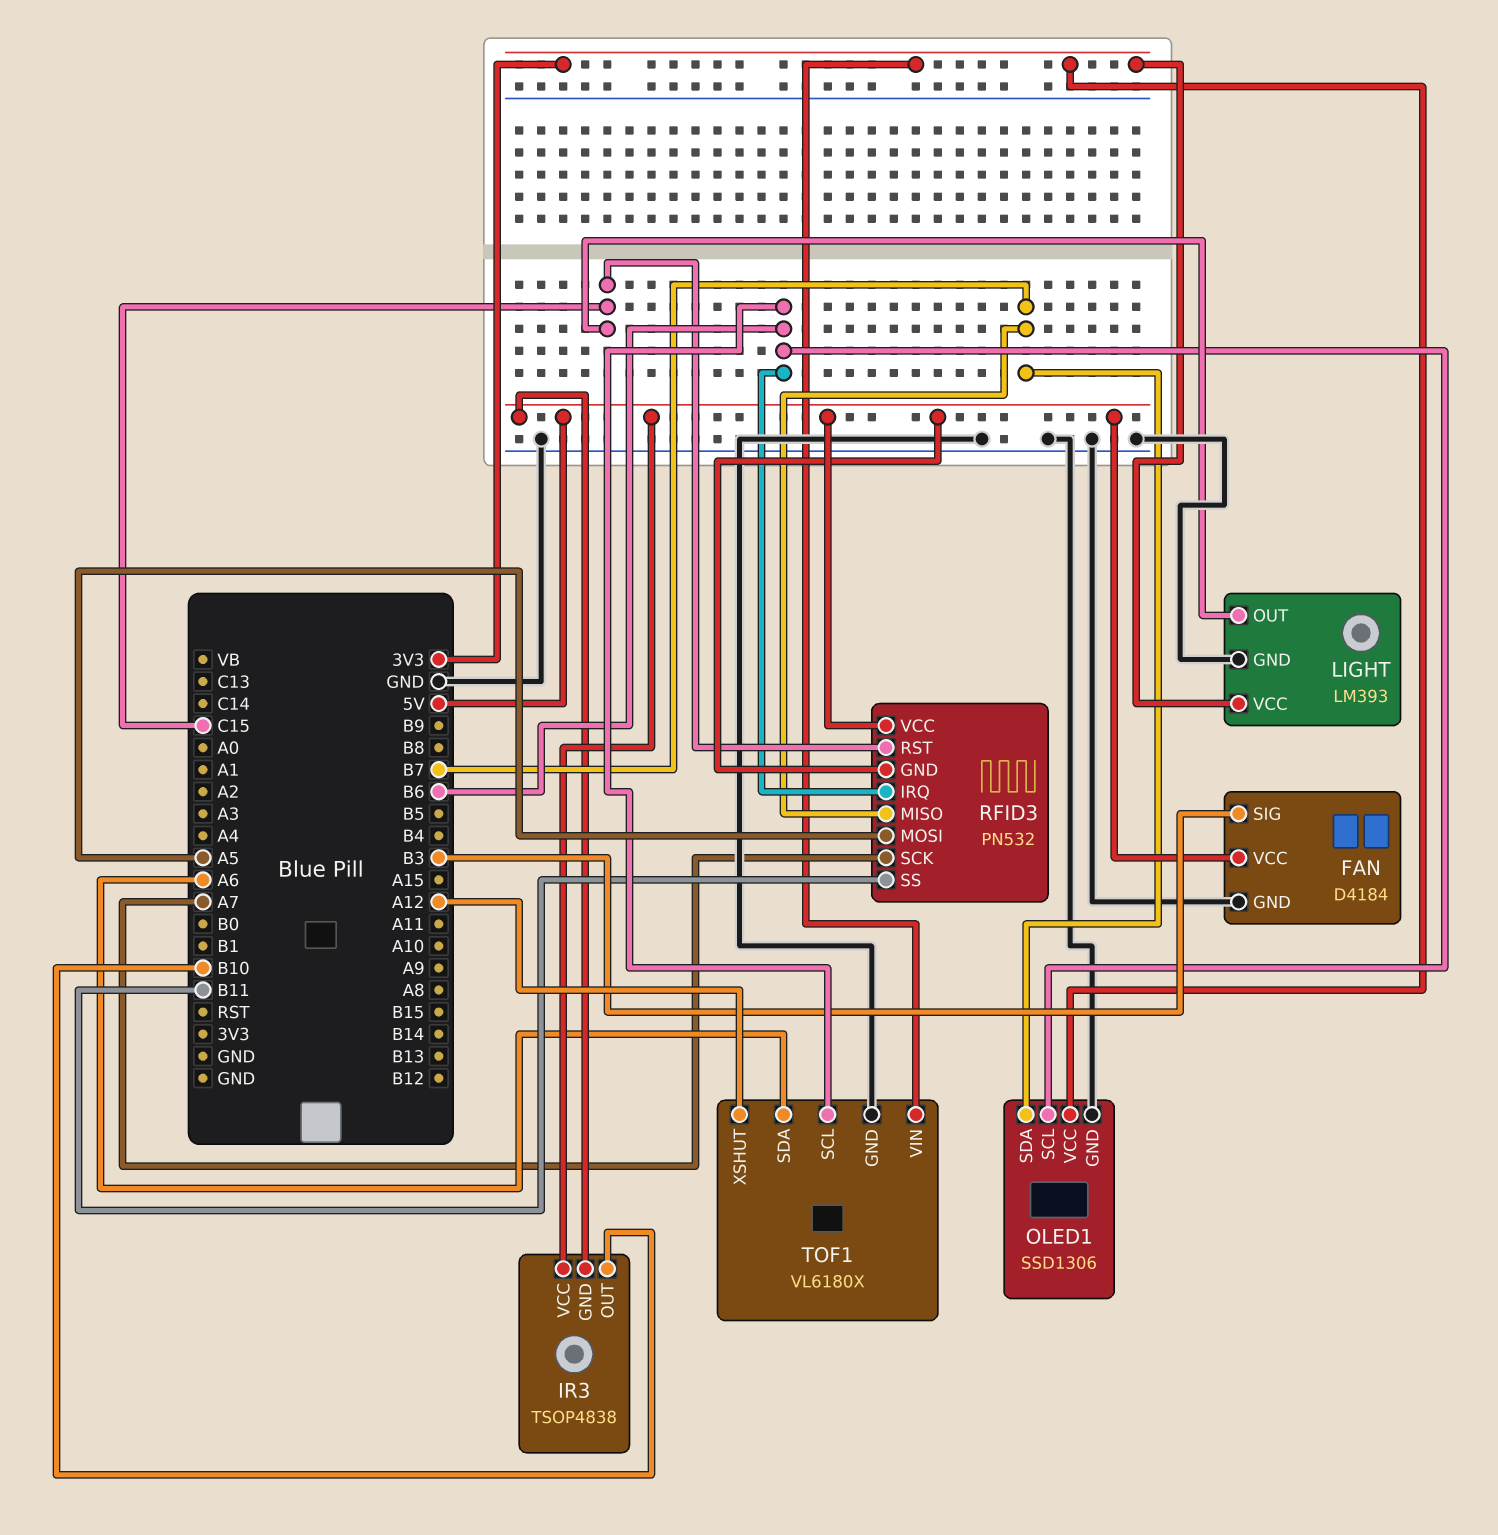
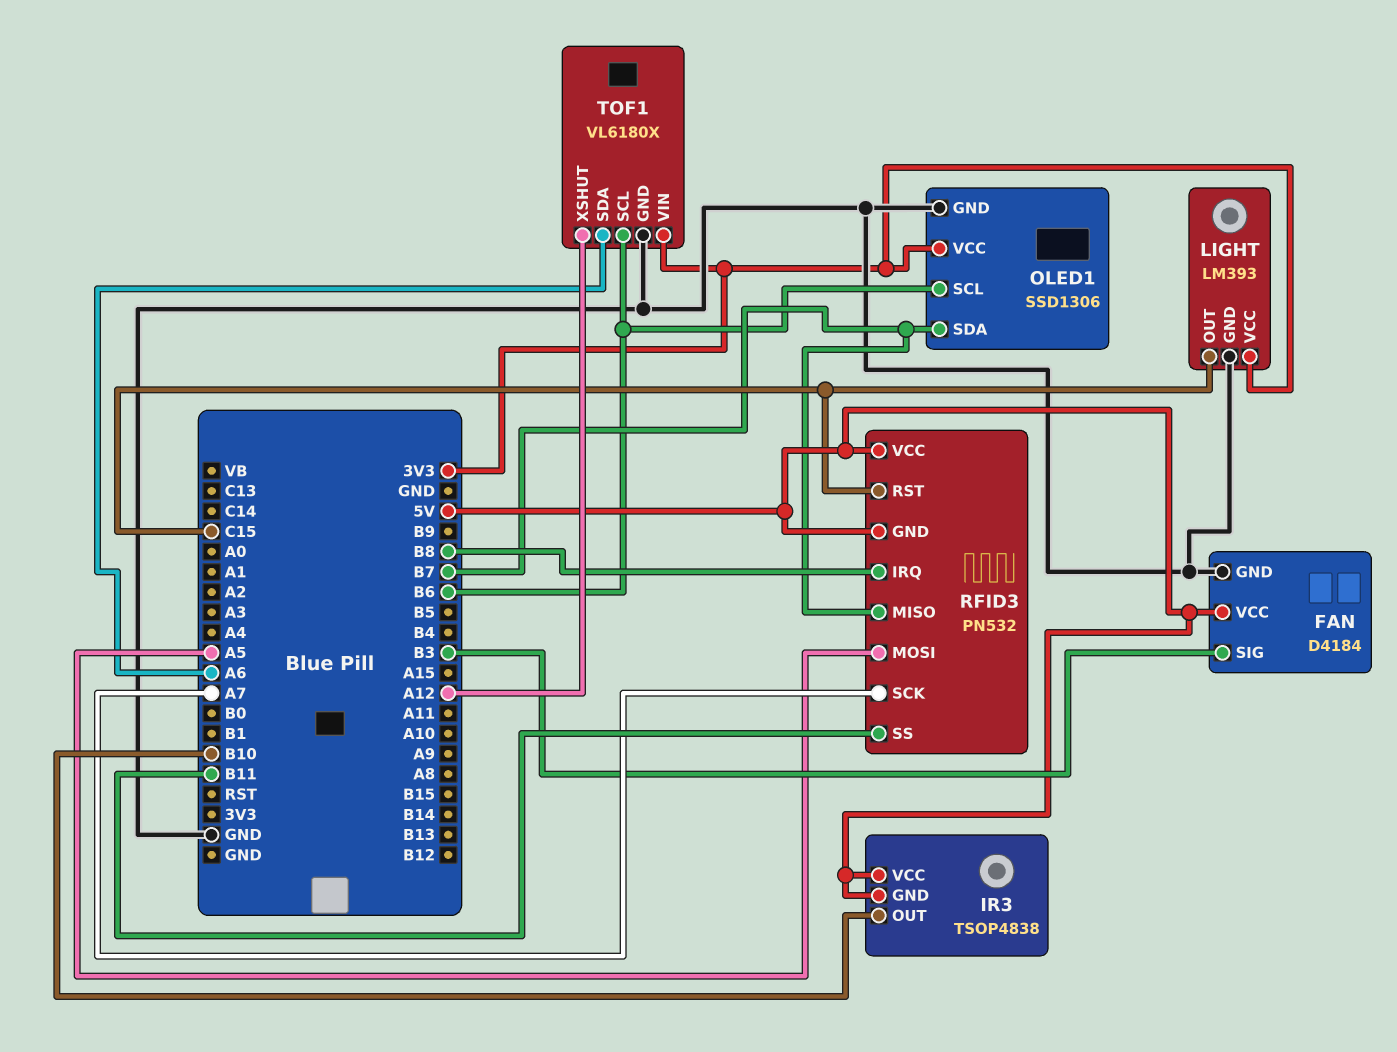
RFID3 pin IRQ: B6 -> B8

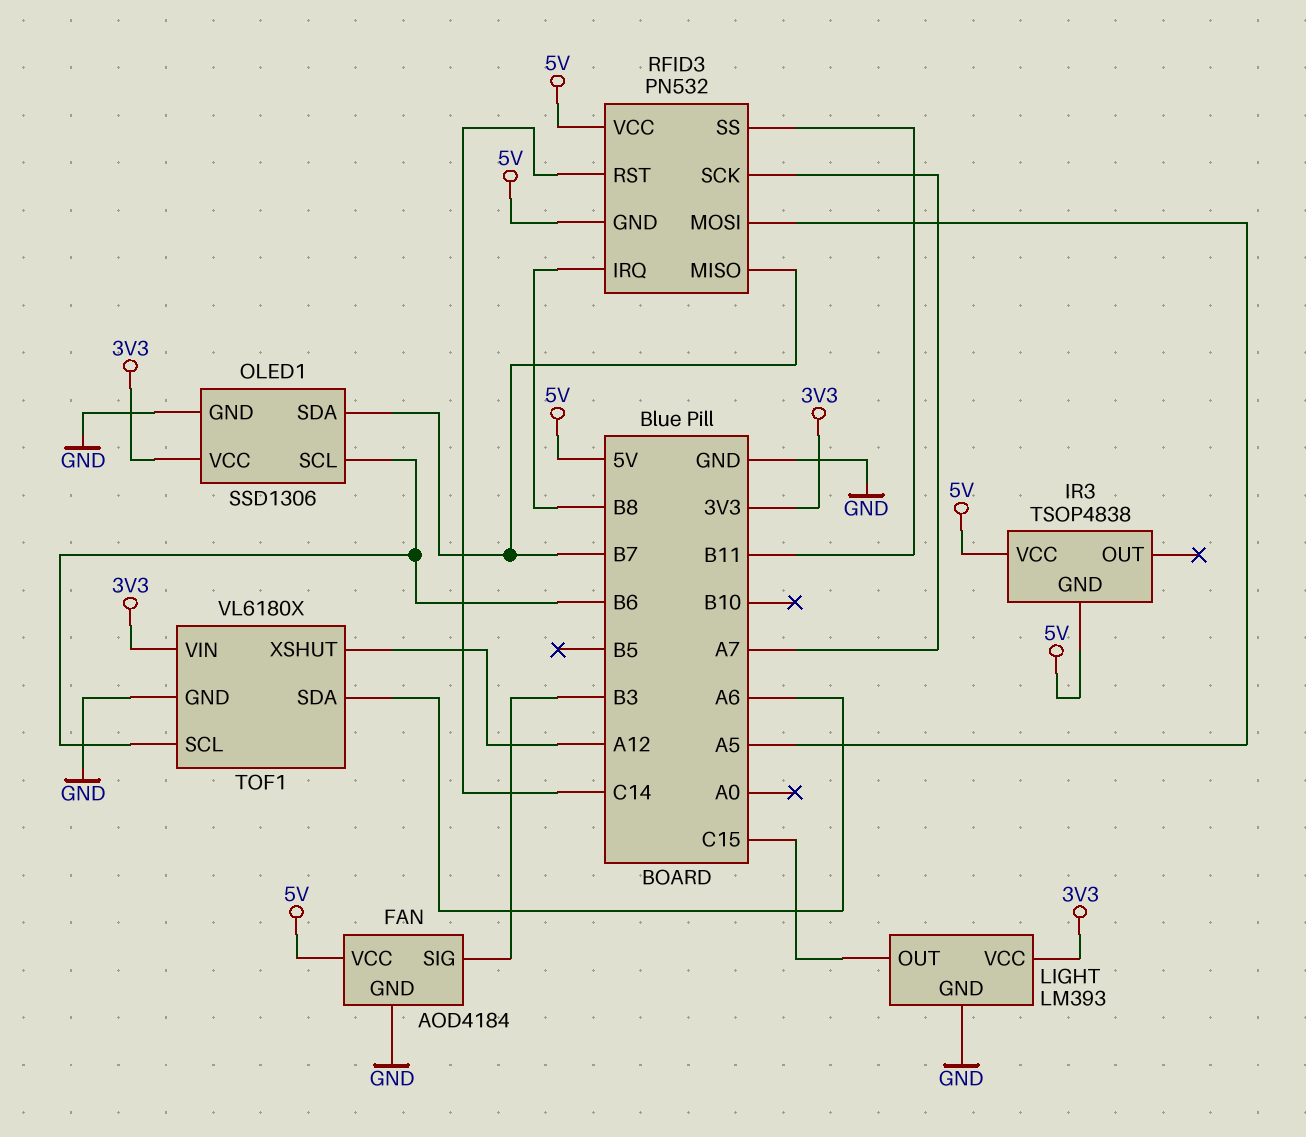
FAN: D4184 -> AOD4184
IR3 pin OUT: B10 -> none
RFID3 pin RST: C15 -> C14

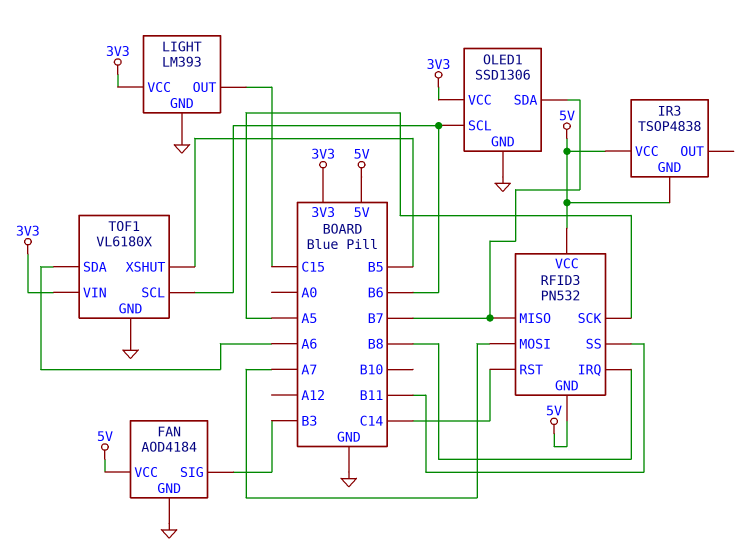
RFID3 pin MOSI: A5 -> A7
RFID3 pin SCK: A7 -> A5
TOF1 pin XSHUT: A12 -> B5

